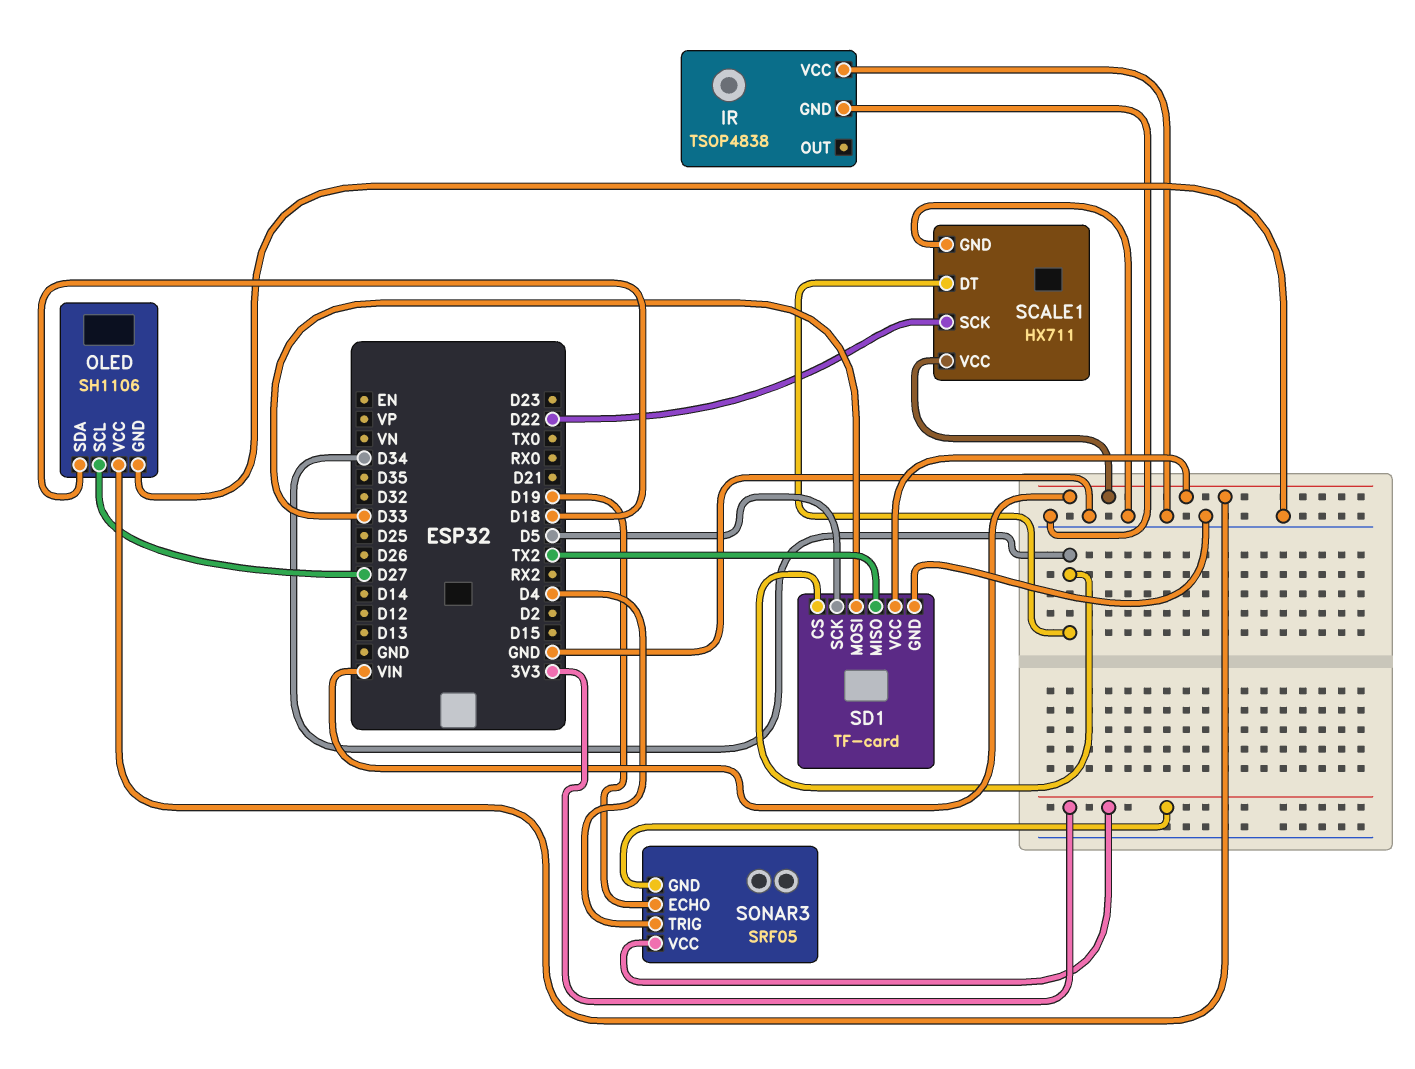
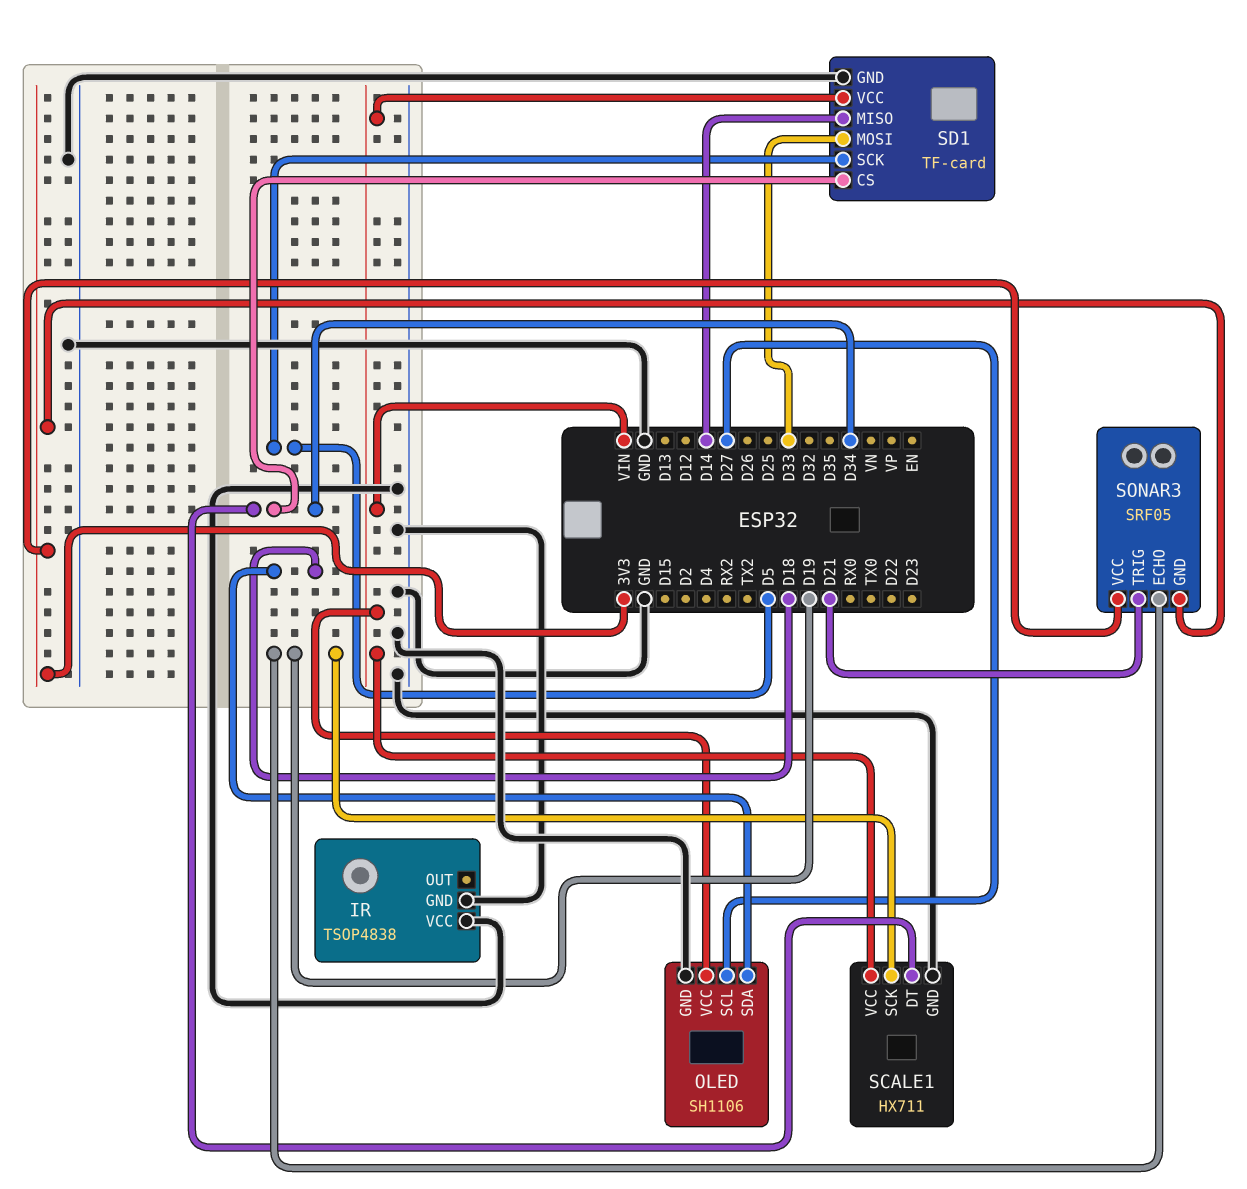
SCALE1 pin SCK: D22 -> D19
SD1 pin MISO: TX2 -> D14
SONAR3 pin TRIG: D4 -> D21

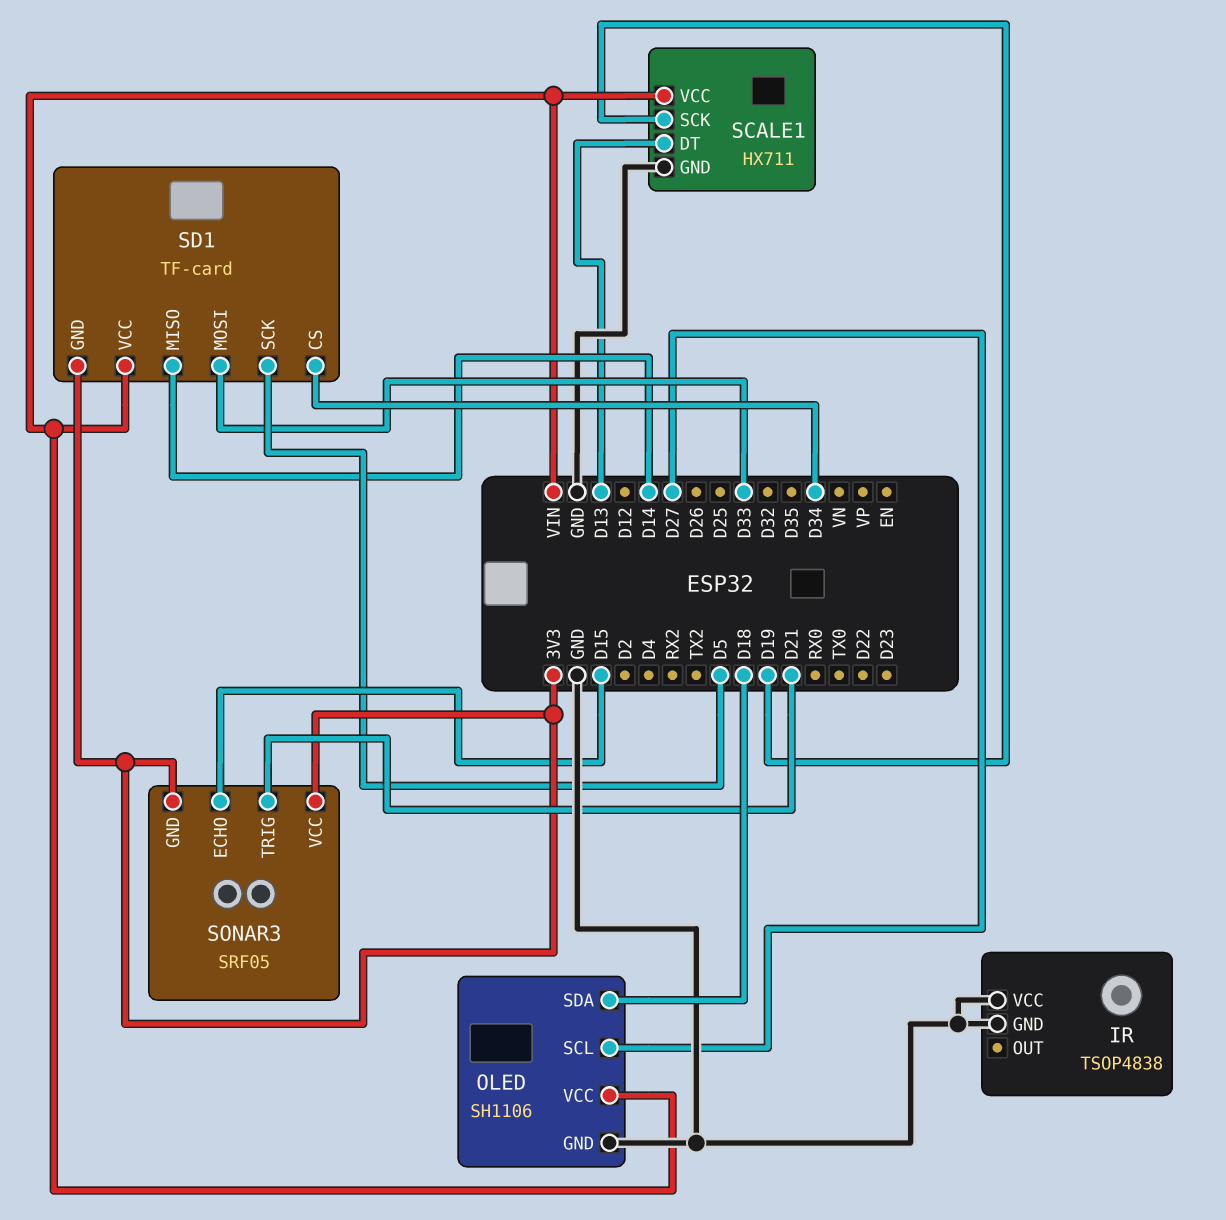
SCALE1 pin DT: D34 -> D13
SD1 pin GND: GND -> 3V3
SONAR3 pin ECHO: D19 -> D15

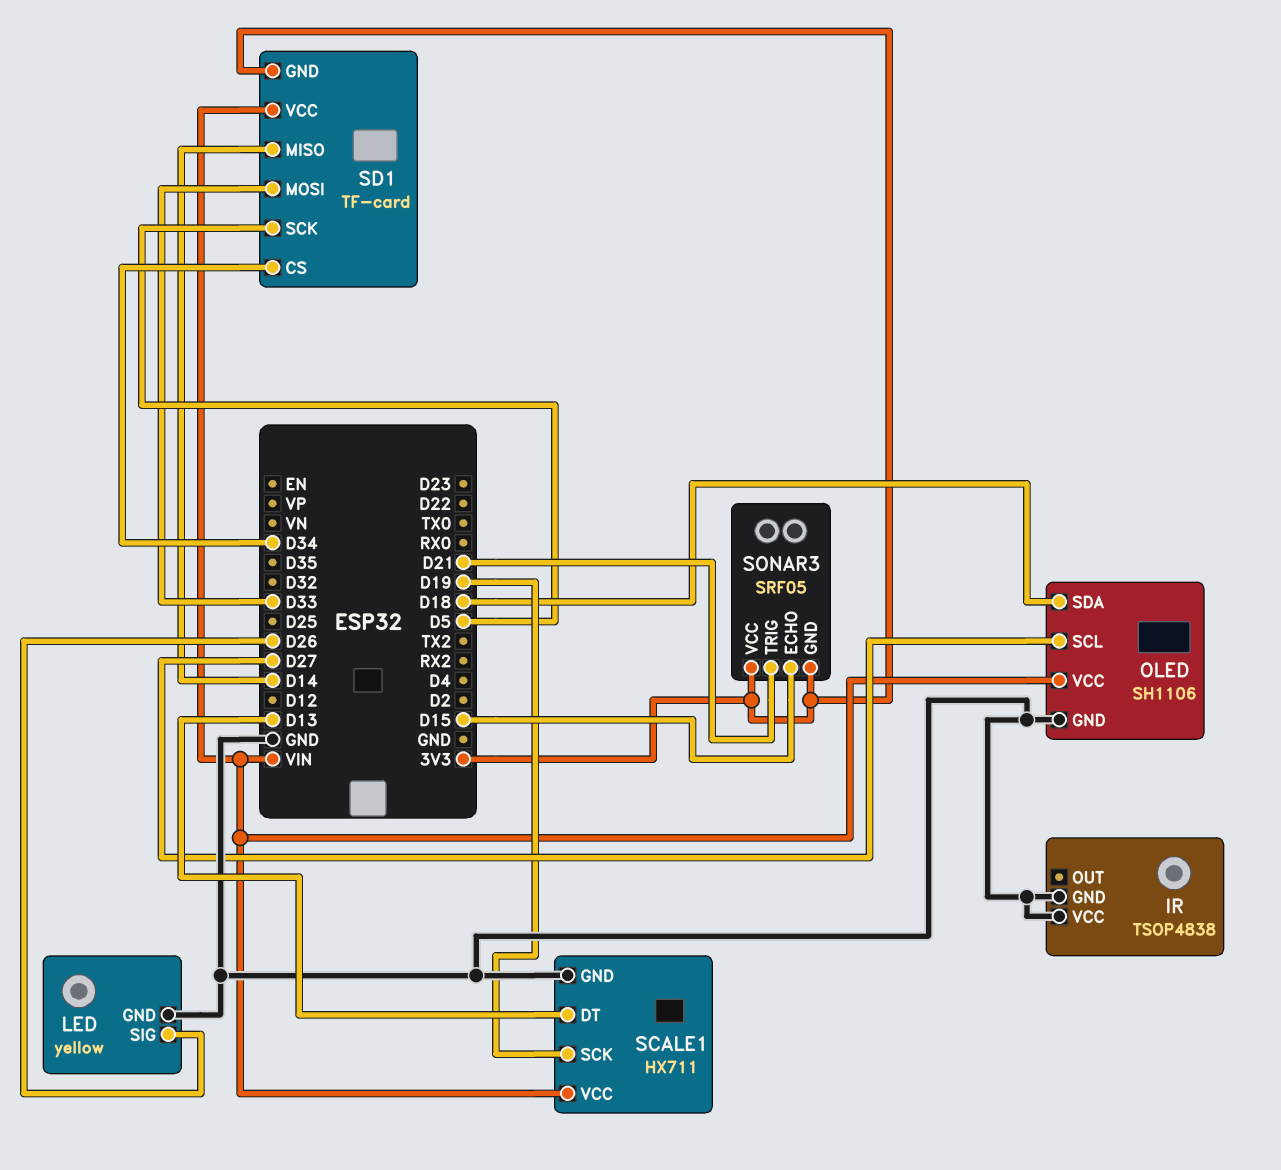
LED: none -> yellow
LED pin GND: none -> GND
LED pin SIG: none -> D26

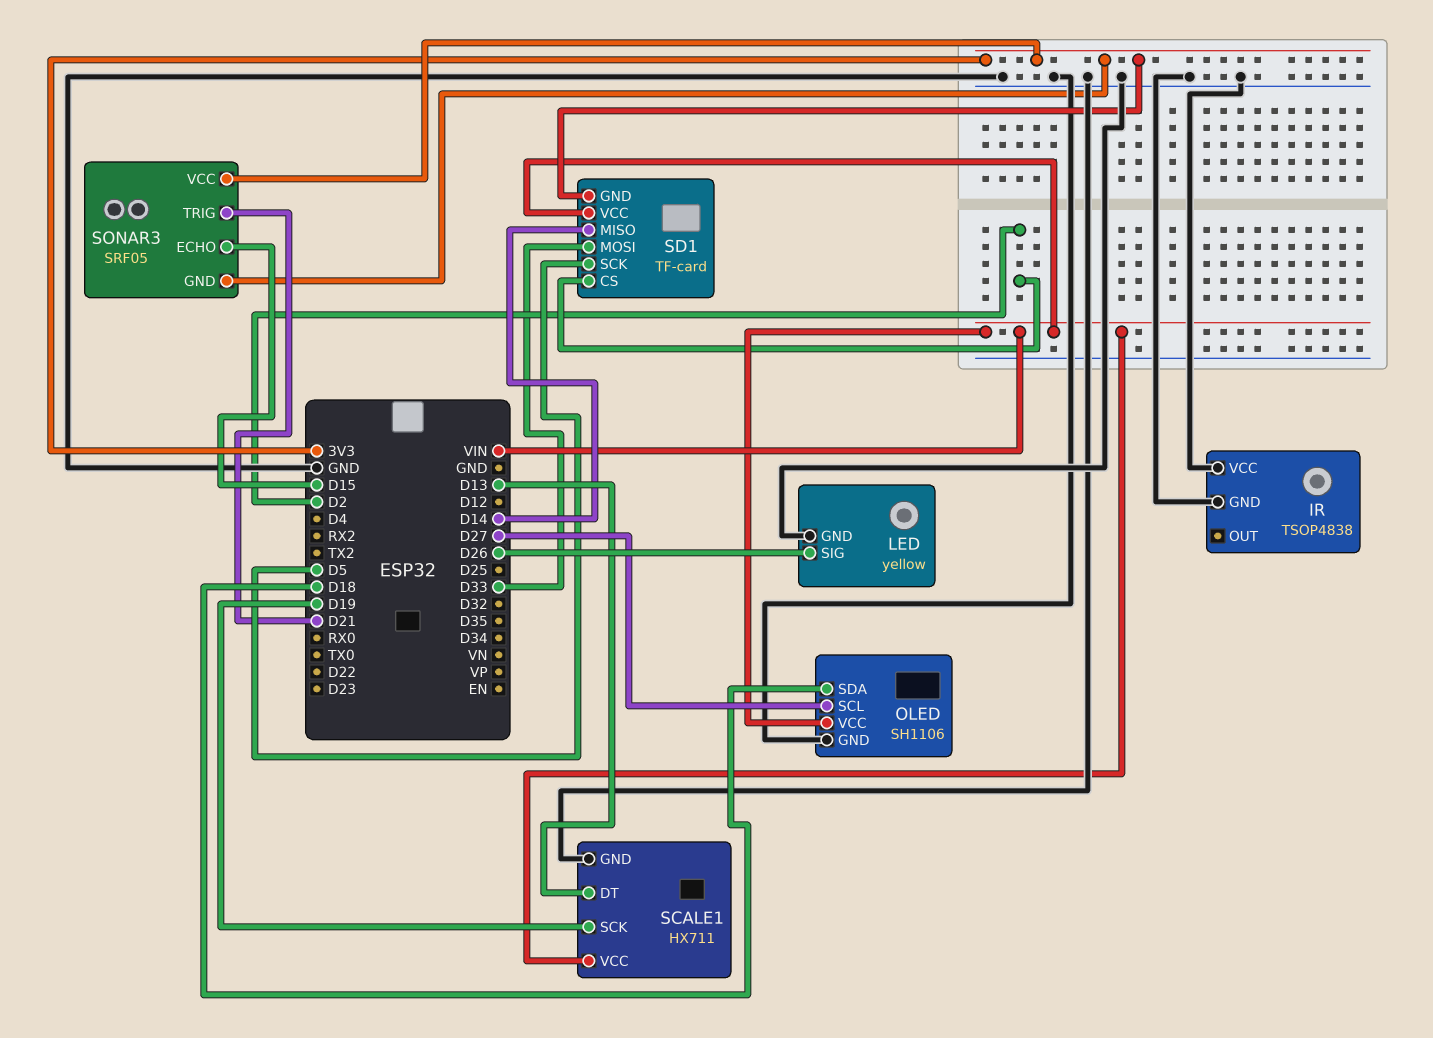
SD1 pin CS: D34 -> D2

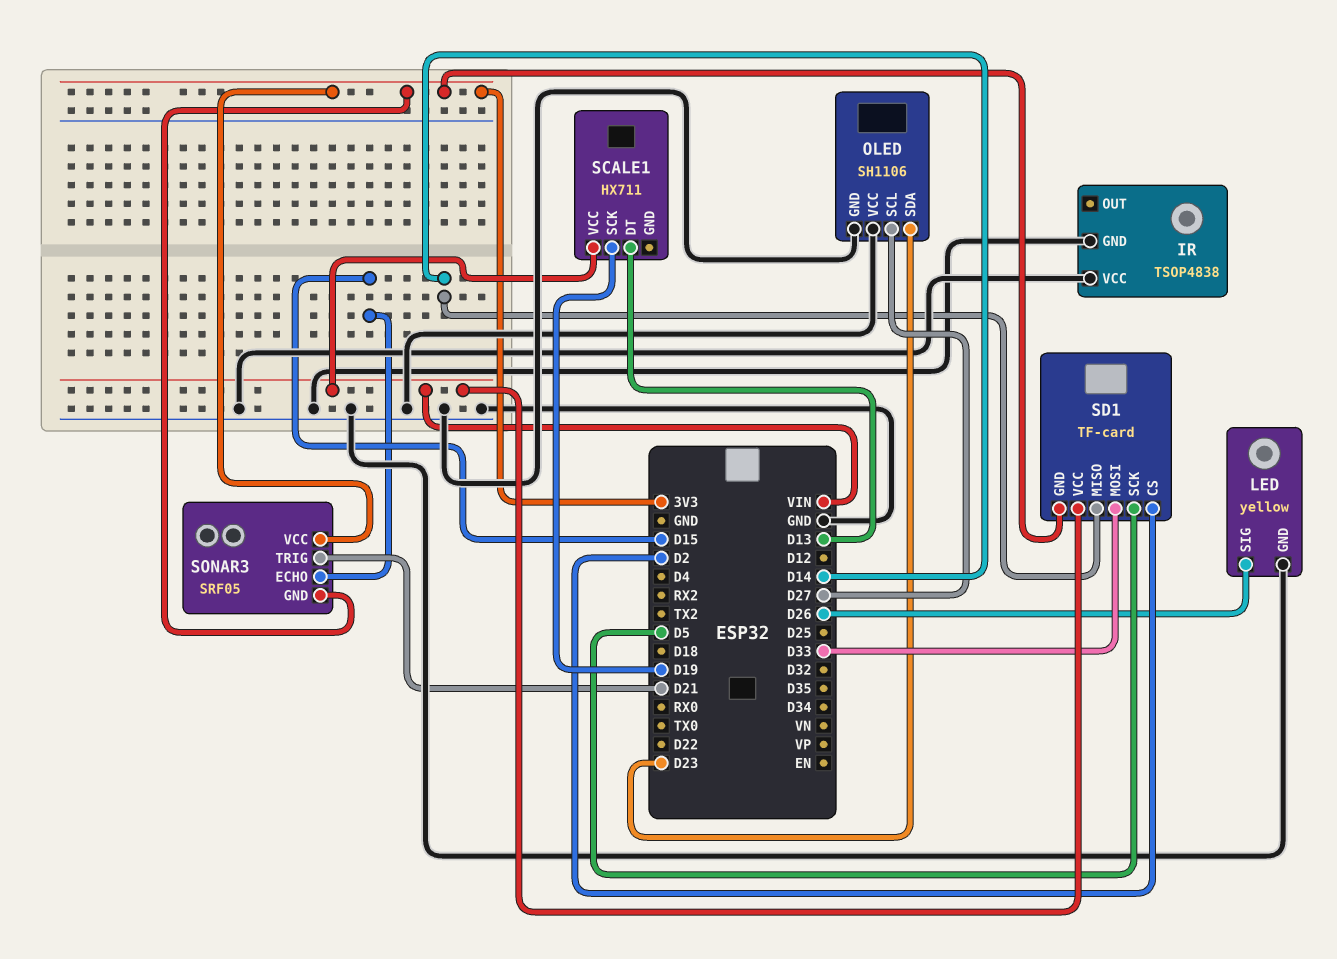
OLED pin SDA: D18 -> D23
OLED pin VCC: VIN -> GND
SCALE1 pin GND: GND -> none

